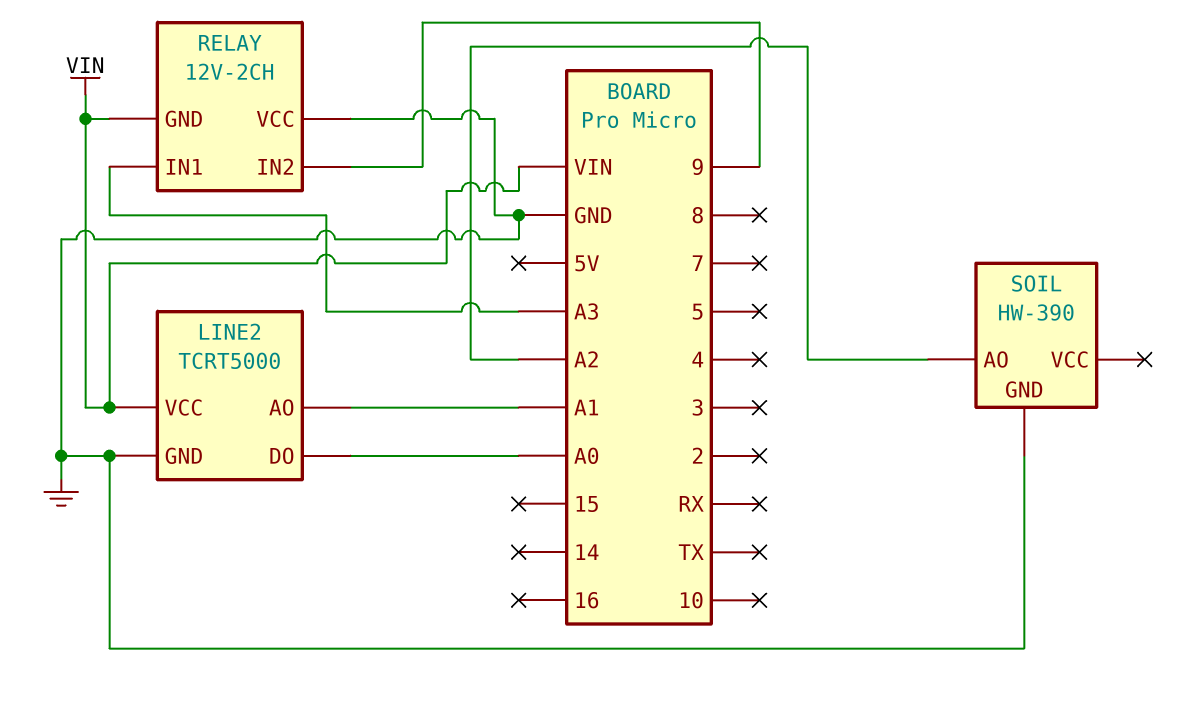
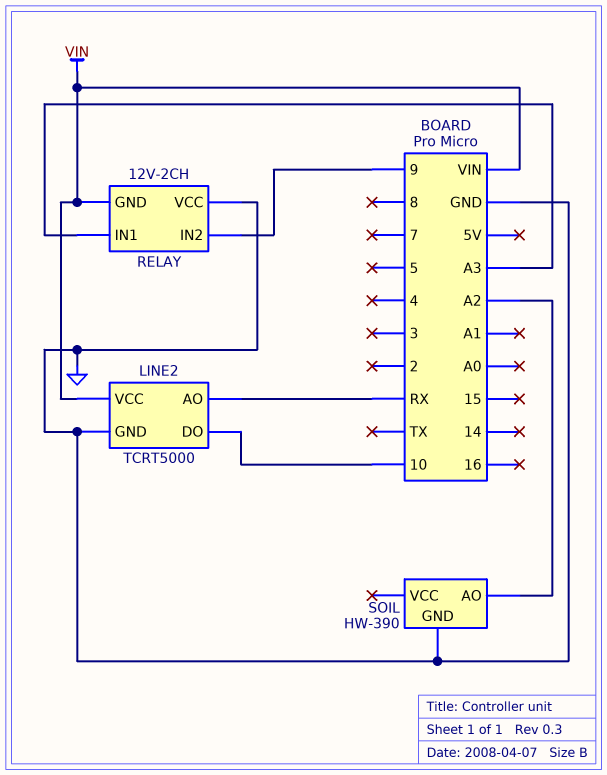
LINE2 pin AO: A1 -> RX
LINE2 pin DO: A0 -> 10

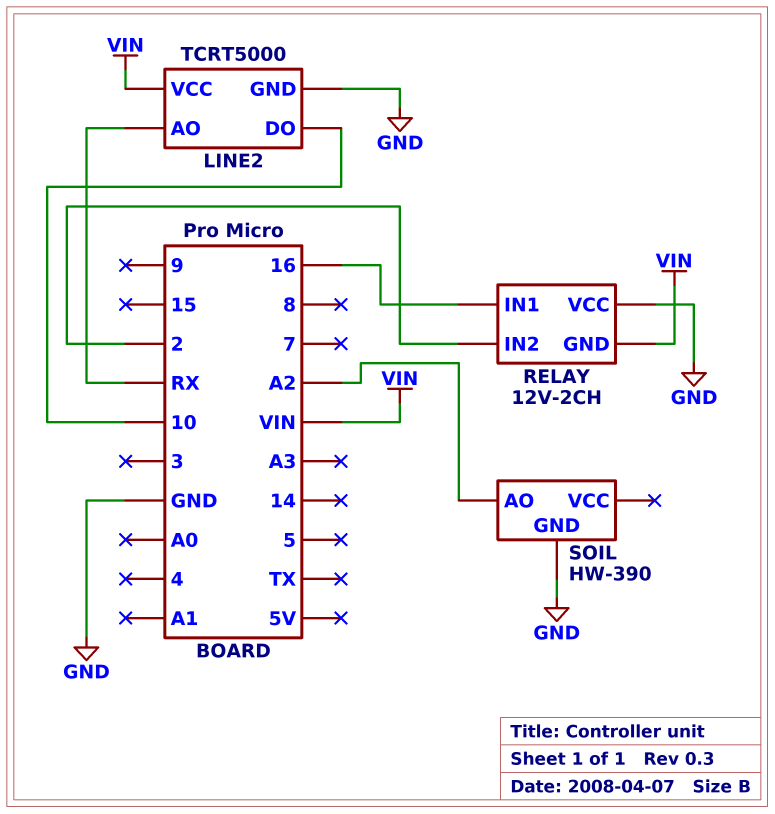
RELAY pin IN1: A3 -> 16
RELAY pin IN2: 9 -> 2

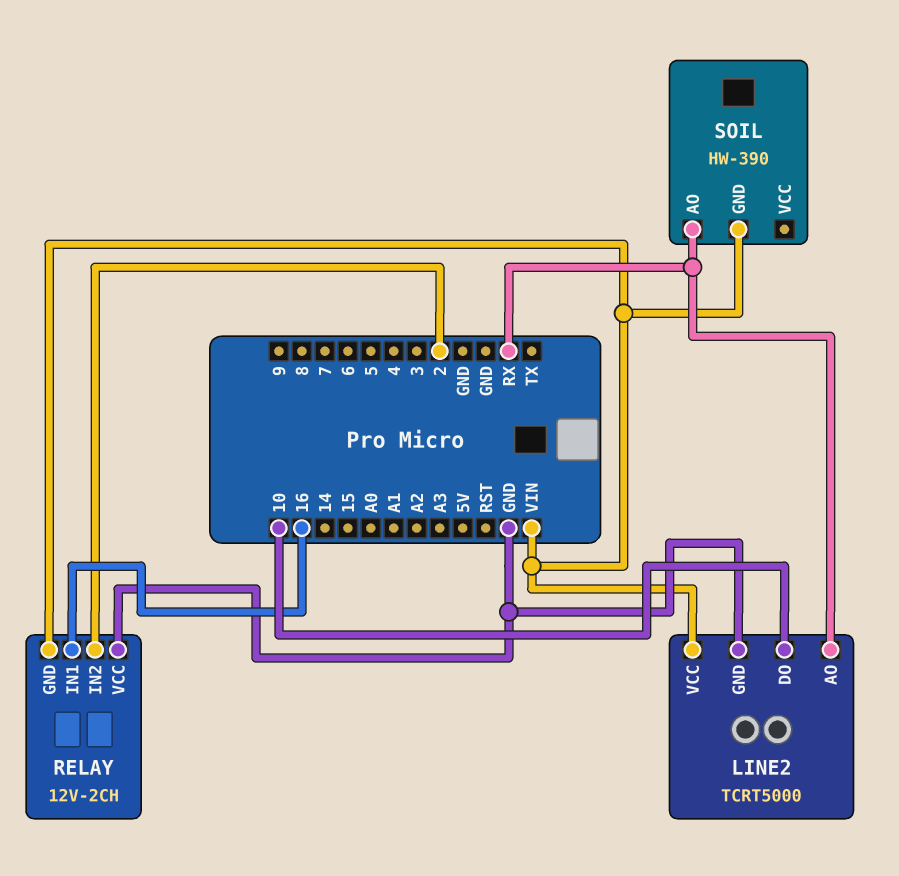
SOIL pin AO: A2 -> RX
SOIL pin GND: GND -> VIN

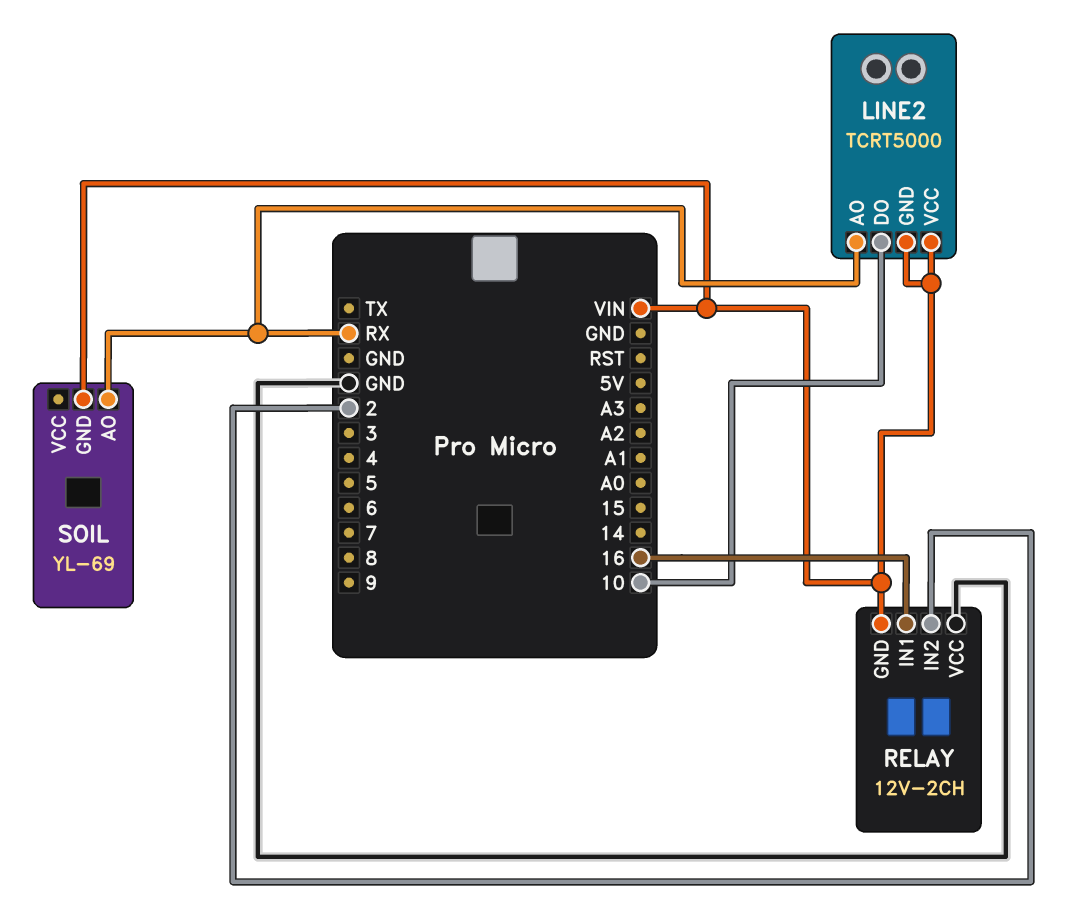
LINE2 pin GND: GND -> VIN
SOIL: HW-390 -> YL-69

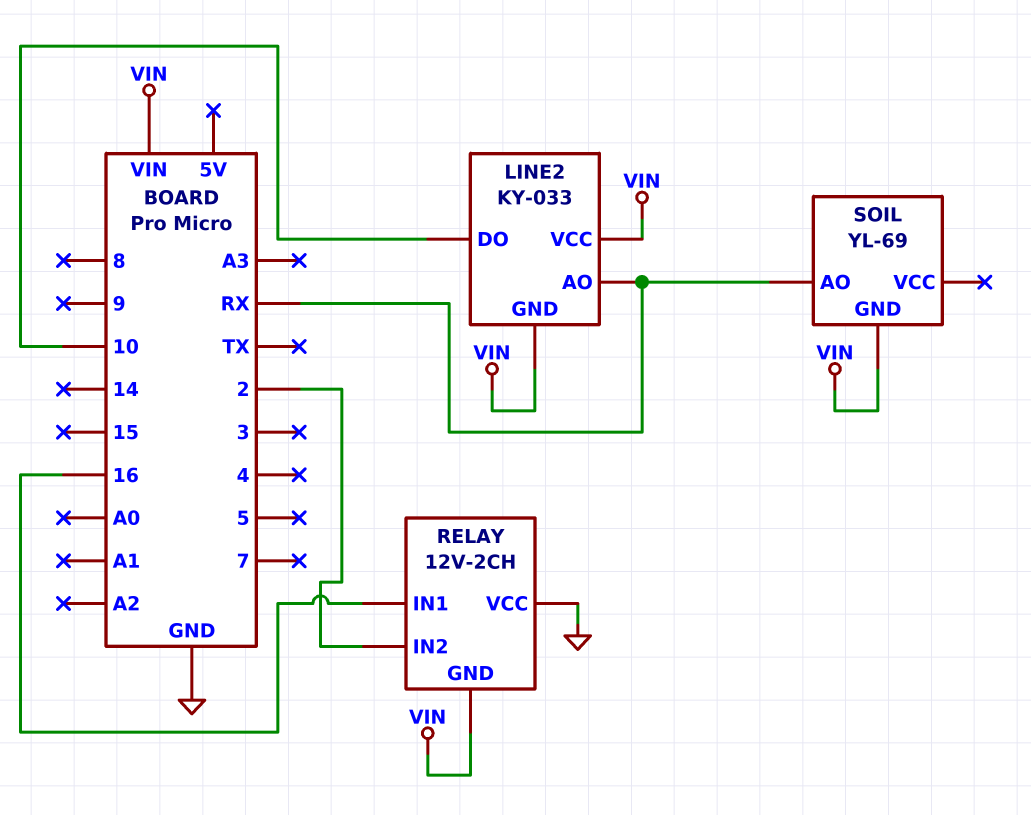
LINE2: TCRT5000 -> KY-033

